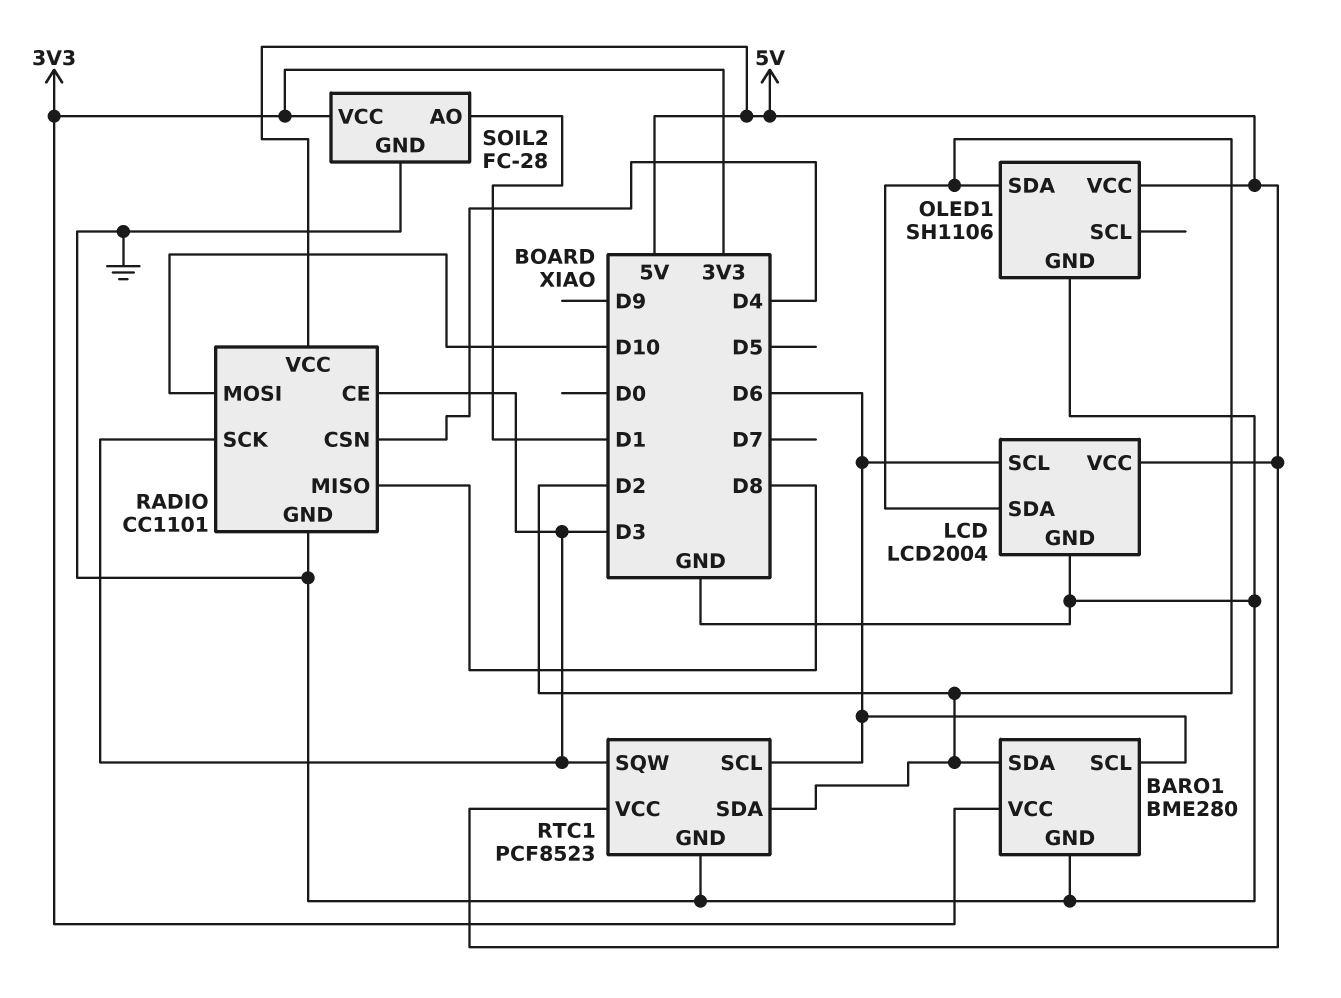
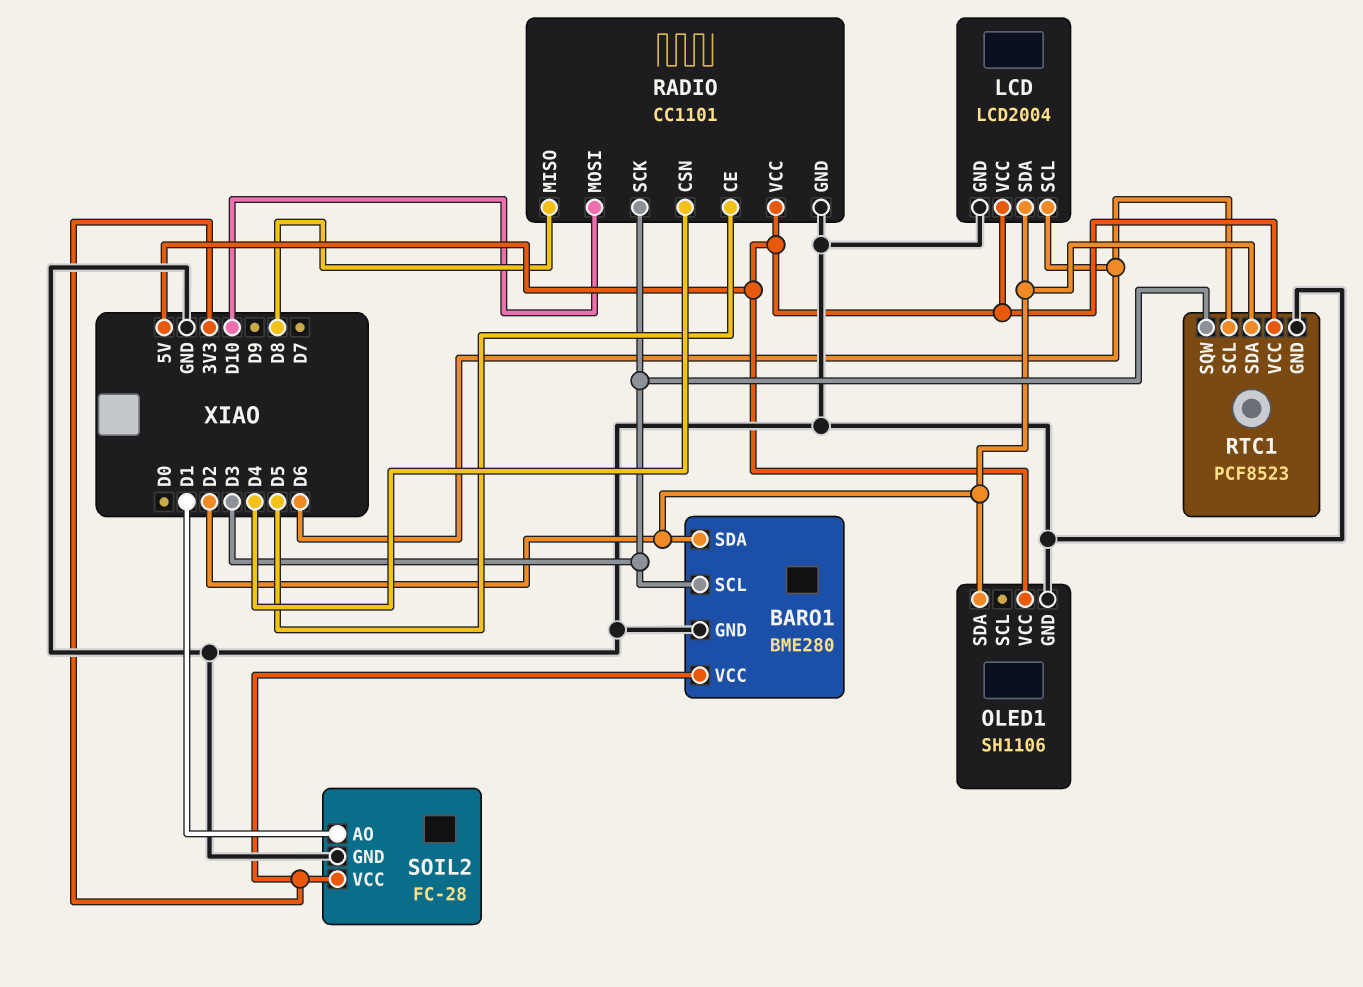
BARO1 pin SCL: D6 -> D3
RADIO pin CE: D3 -> D5

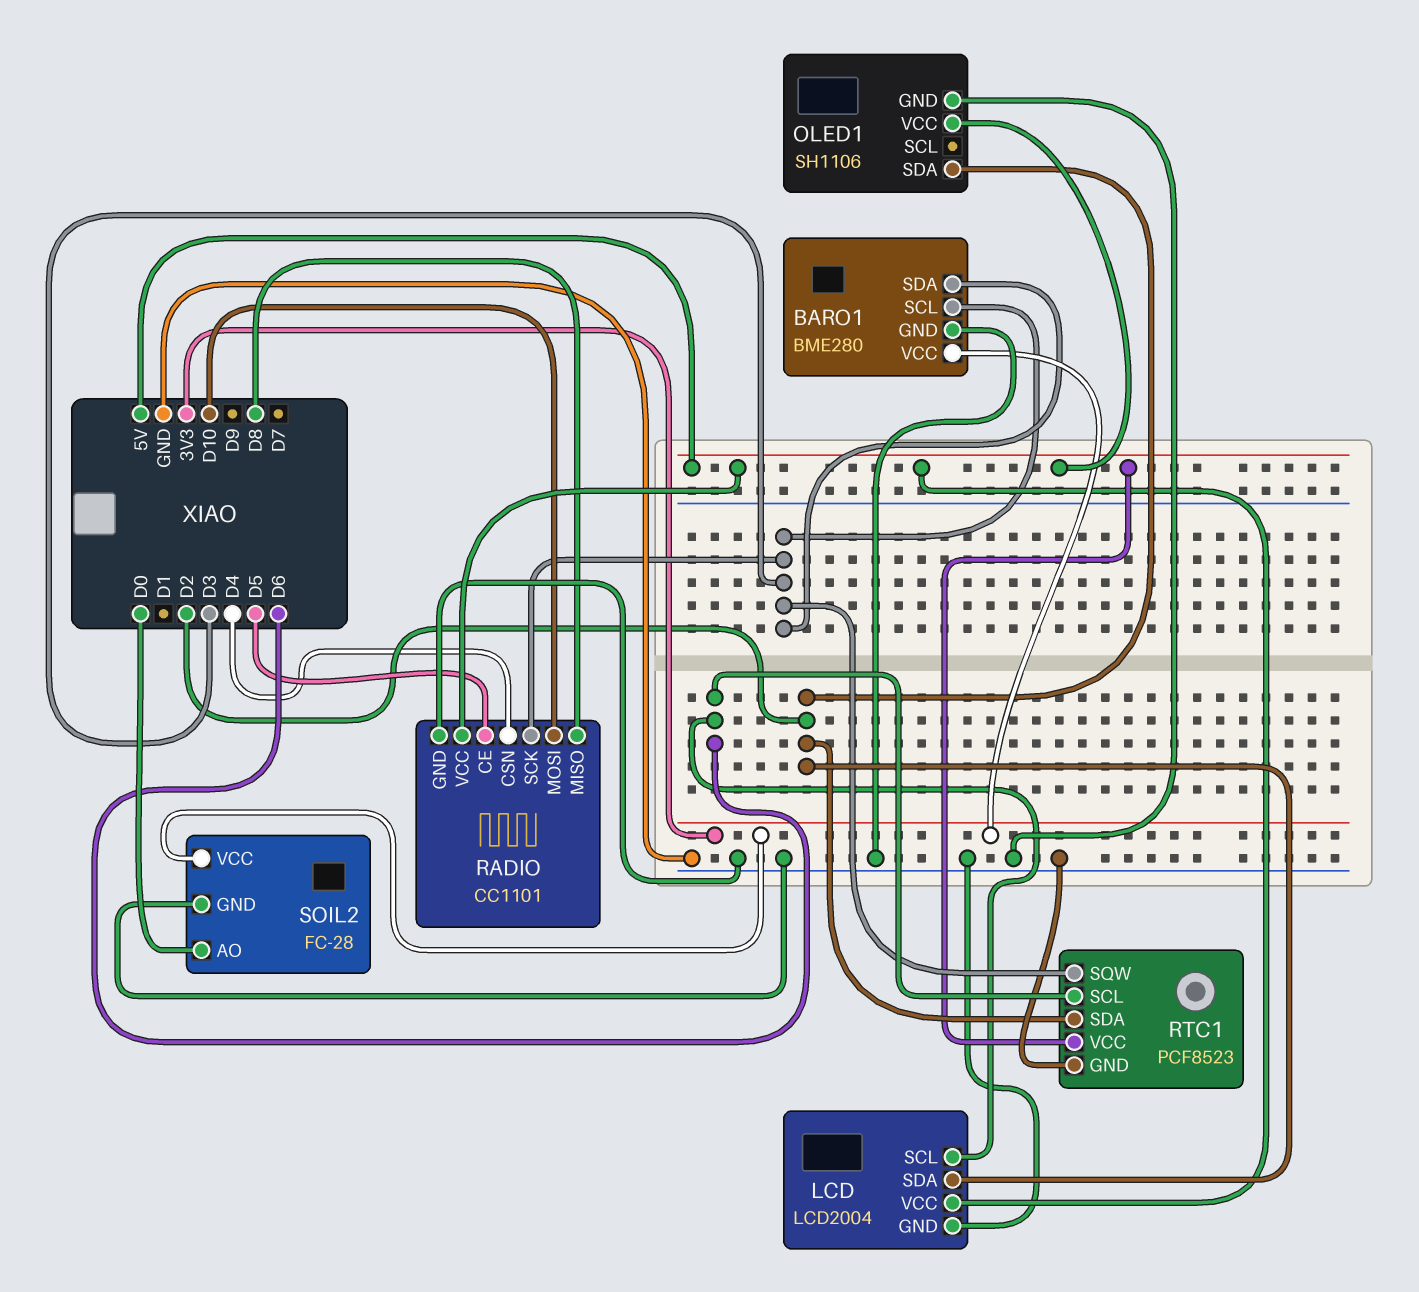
BARO1 pin SDA: D2 -> D3
SOIL2 pin AO: D1 -> D0

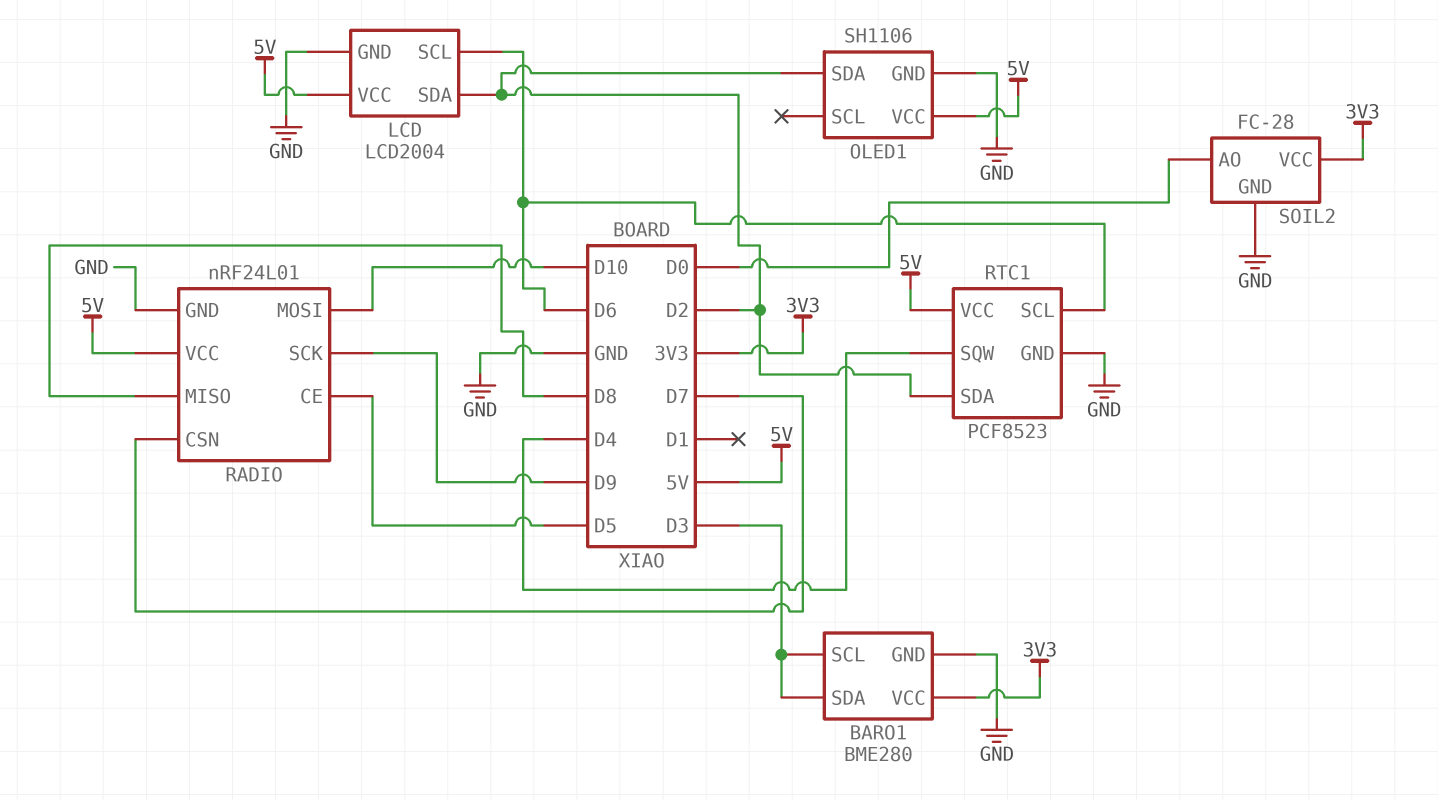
RADIO: CC1101 -> nRF24L01
RADIO pin CSN: D4 -> D7
RADIO pin SCK: D3 -> D9
RTC1 pin SQW: D3 -> D4

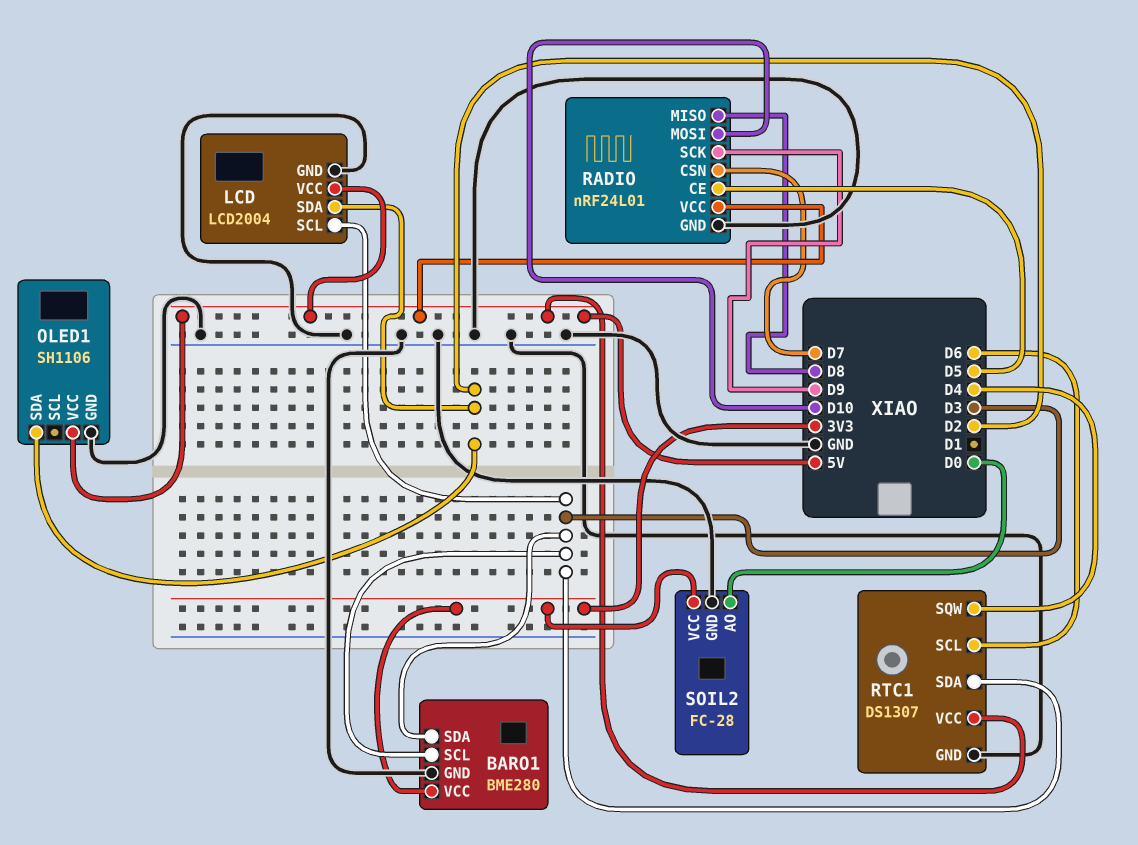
LCD pin SCL: D6 -> D3
RTC1: PCF8523 -> DS1307
RTC1 pin SDA: D2 -> D3

